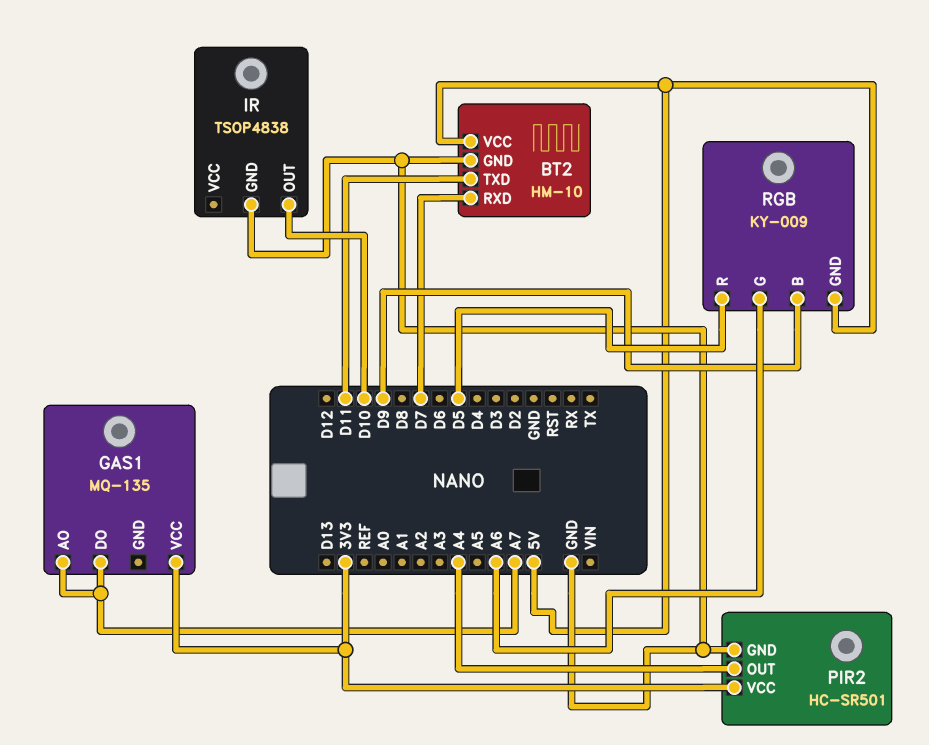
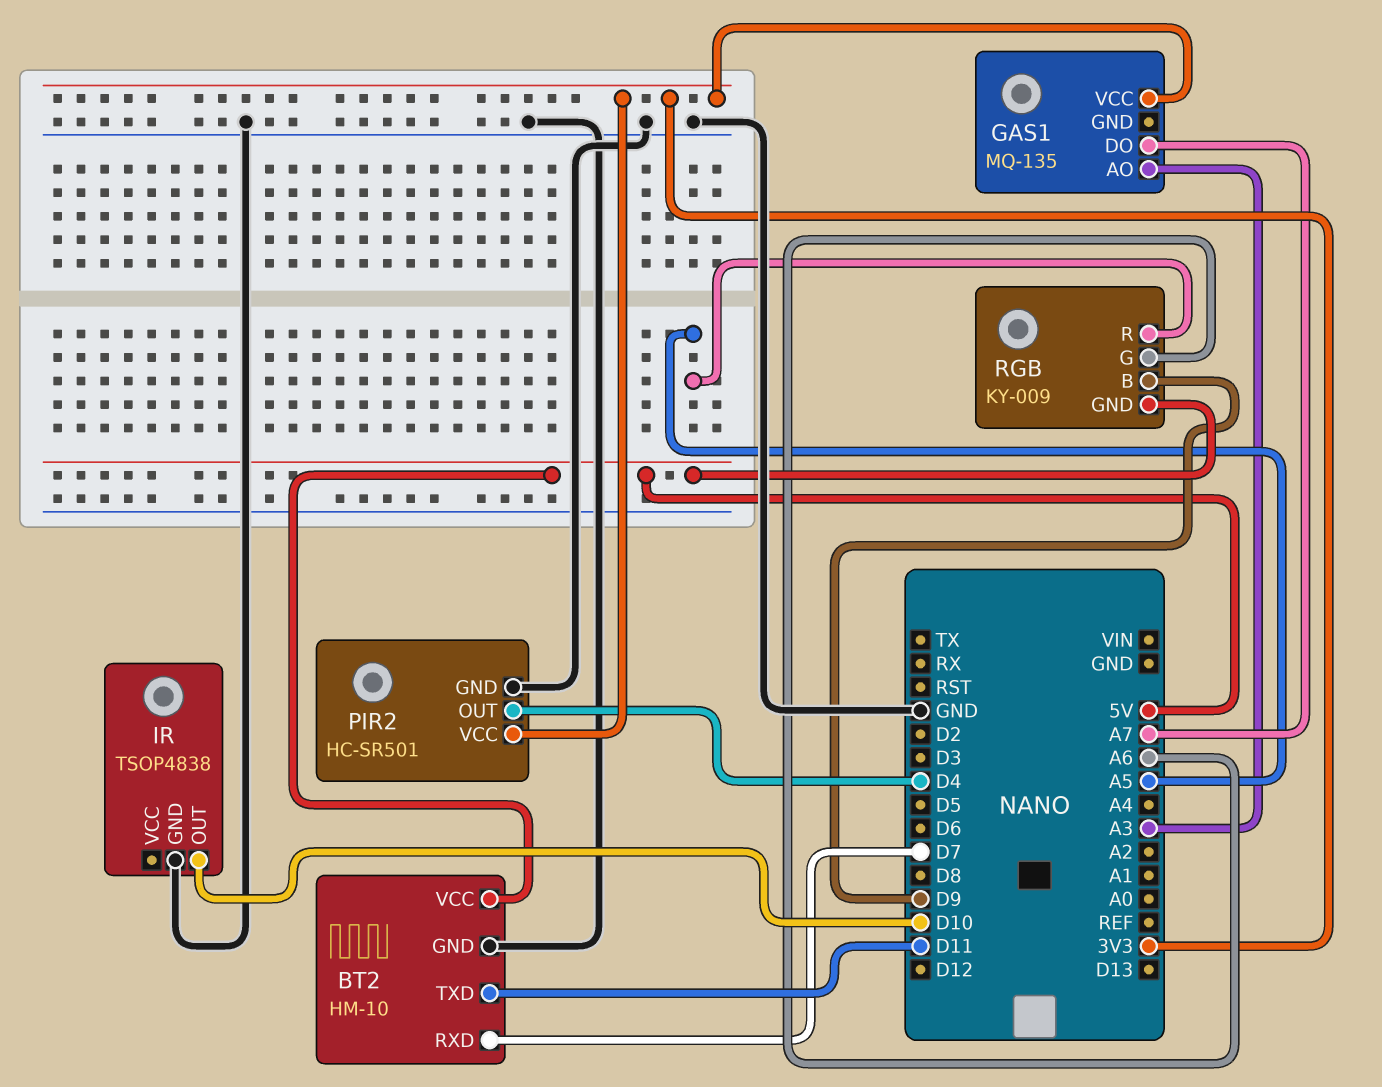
GAS1 pin AO: A7 -> A3
PIR2 pin OUT: A4 -> D4
RGB pin R: D5 -> A5

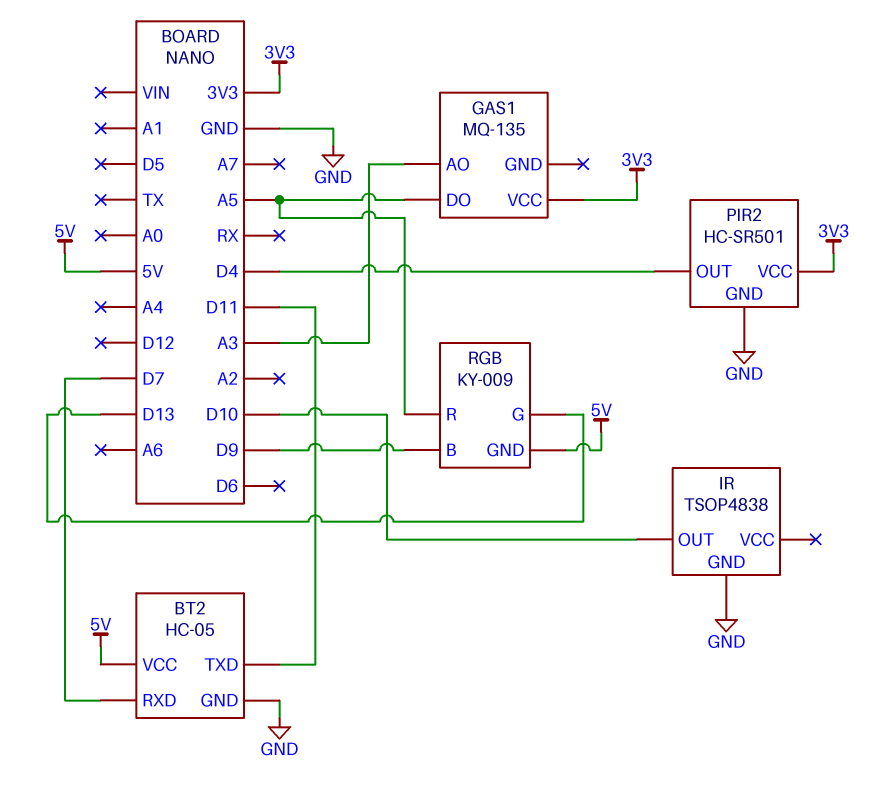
BT2: HM-10 -> HC-05
GAS1 pin DO: A7 -> A5
RGB pin G: A6 -> D13

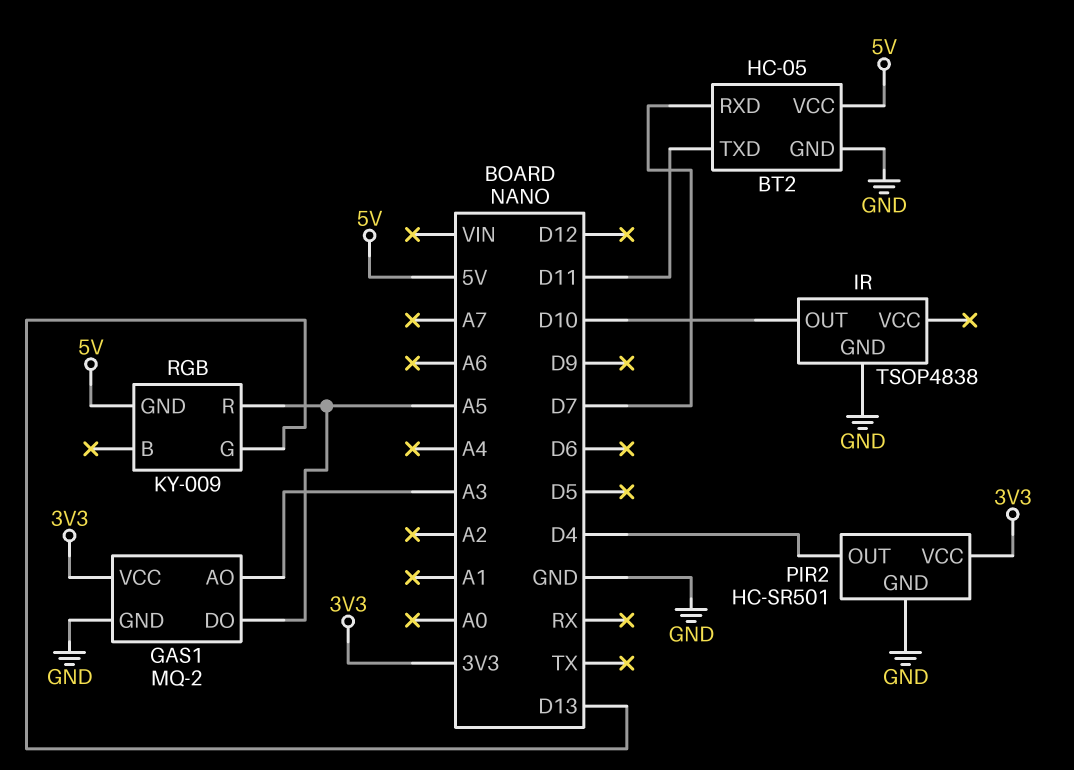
GAS1: MQ-135 -> MQ-2
GAS1 pin GND: none -> GND
RGB pin B: D9 -> none

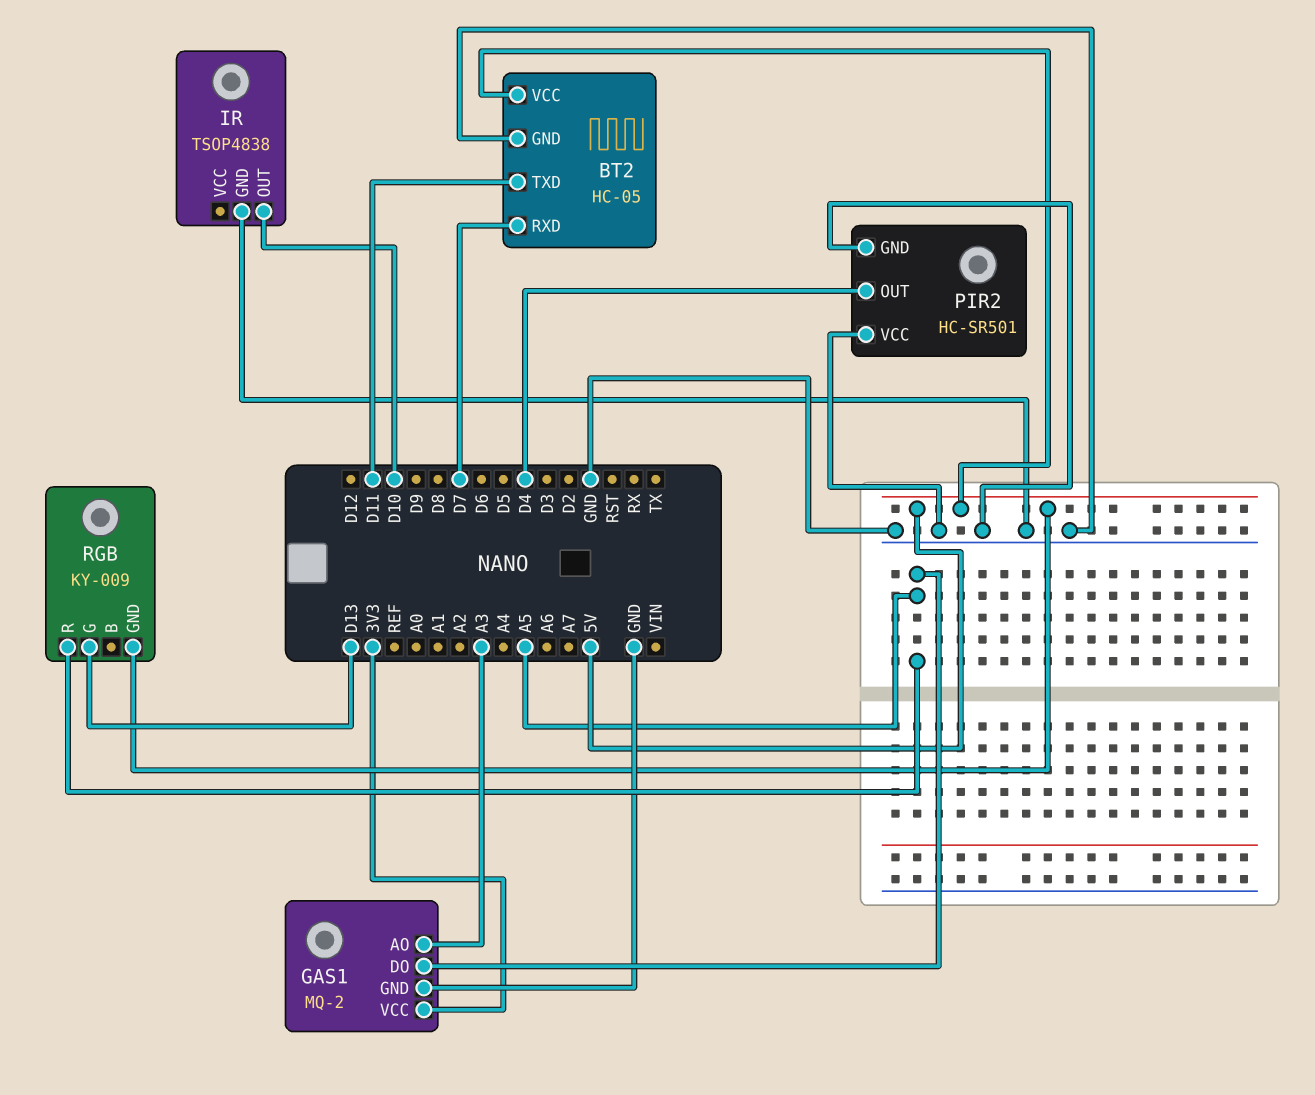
PIR2 pin VCC: 3V3 -> GND

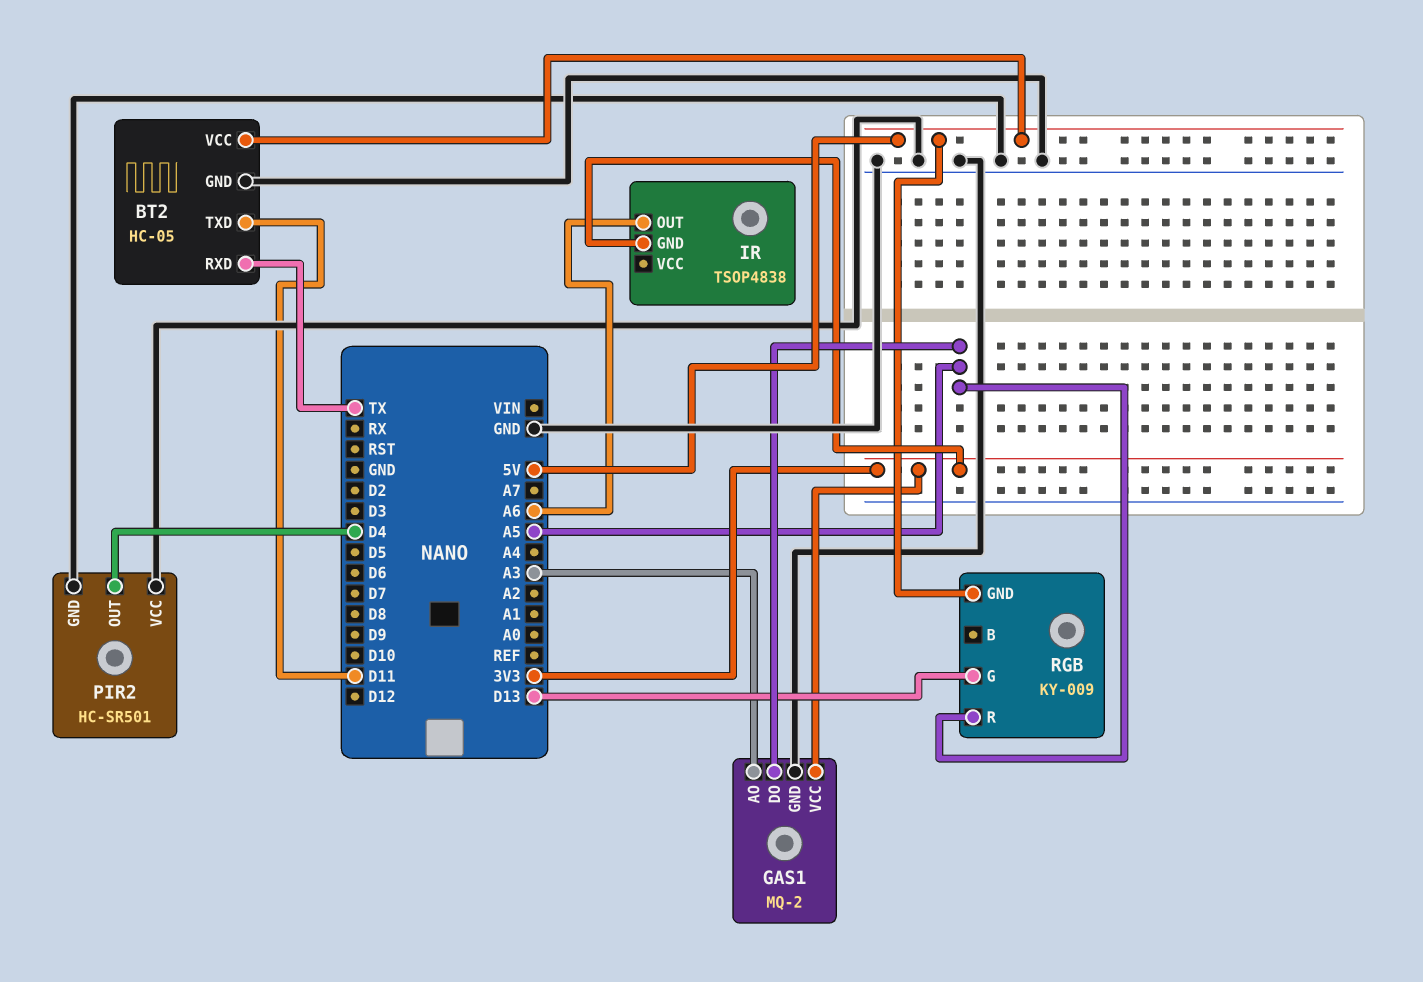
BT2 pin RXD: D7 -> TX
IR pin GND: GND -> 3V3
IR pin OUT: D10 -> A6

